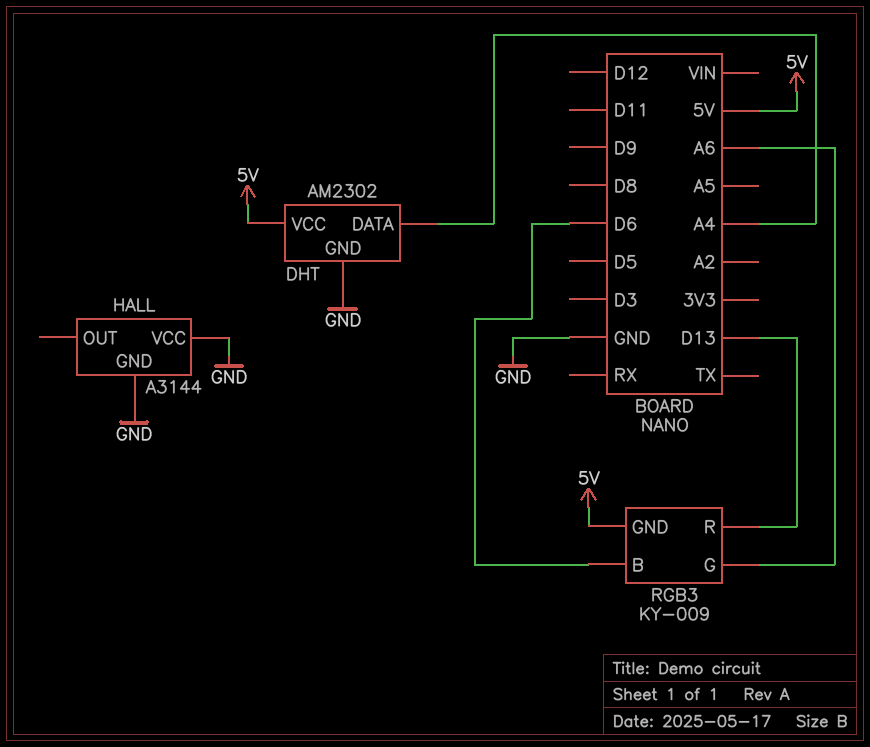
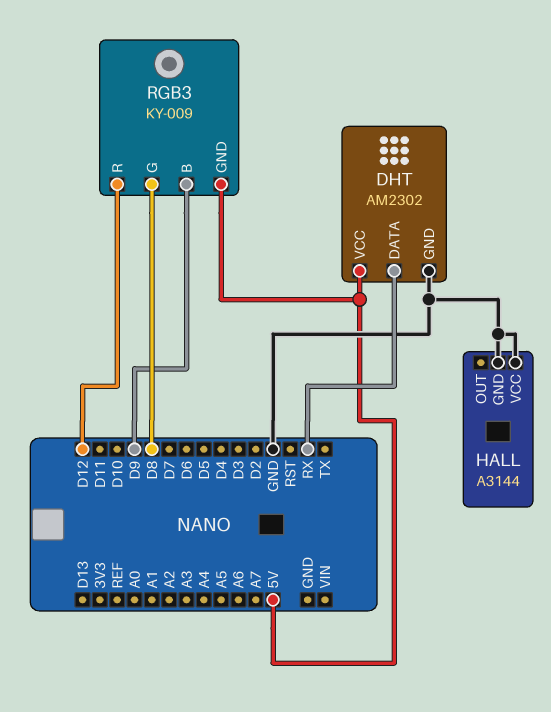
DHT pin DATA: A4 -> RX
RGB3 pin B: D6 -> D9
RGB3 pin G: A6 -> D8
RGB3 pin R: D13 -> D12

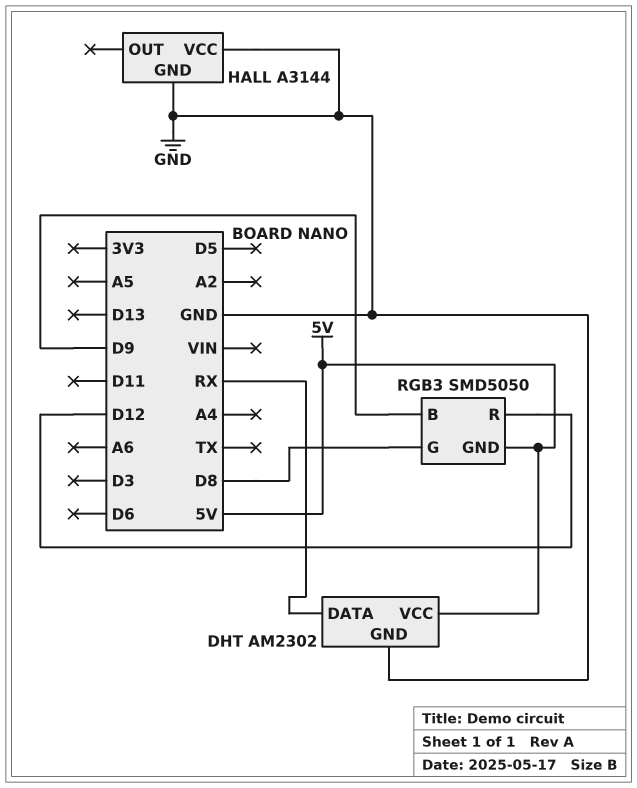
RGB3: KY-009 -> SMD5050

